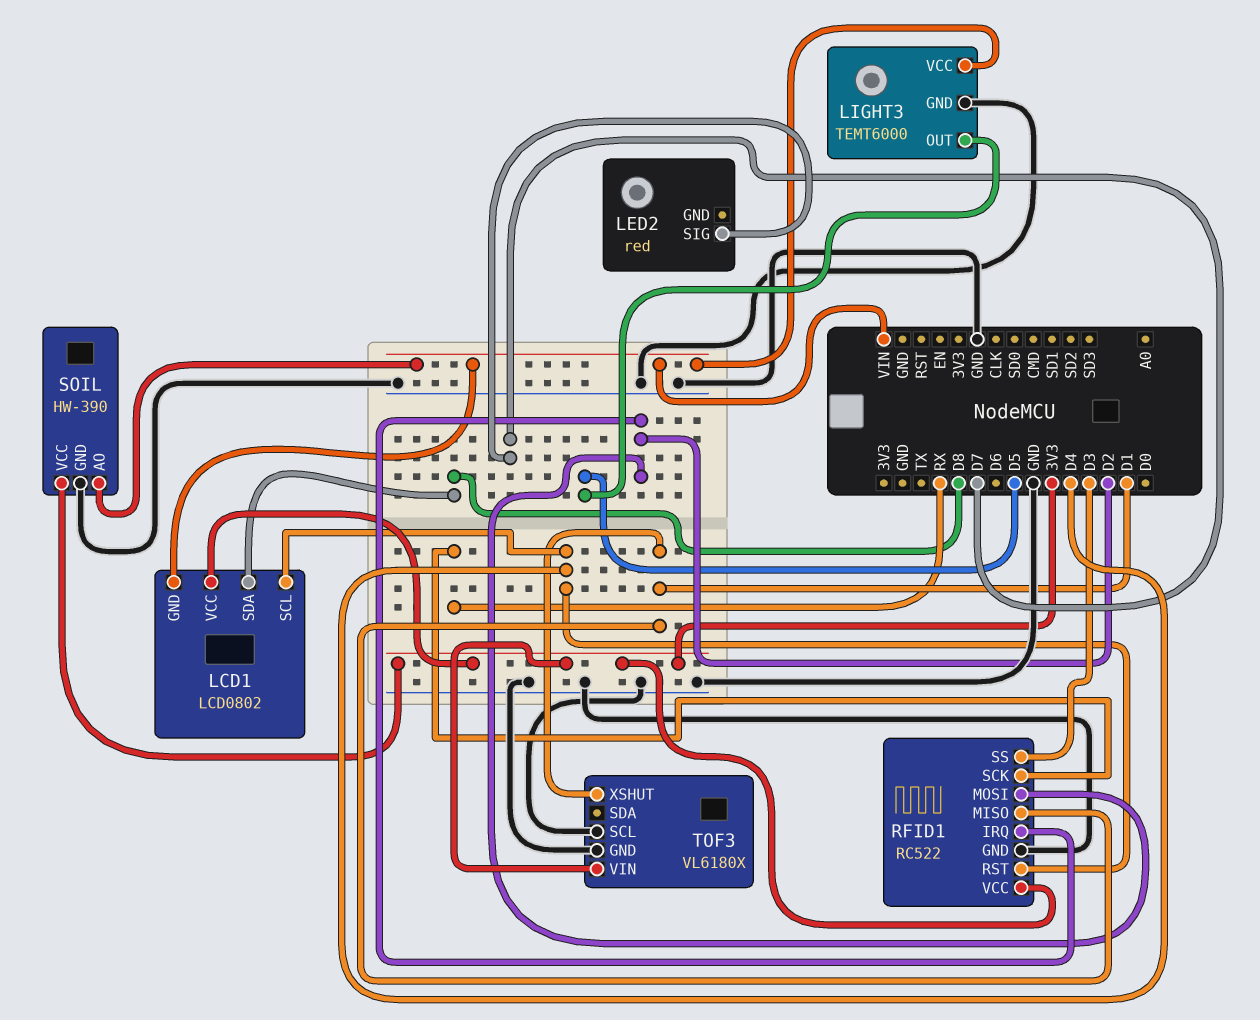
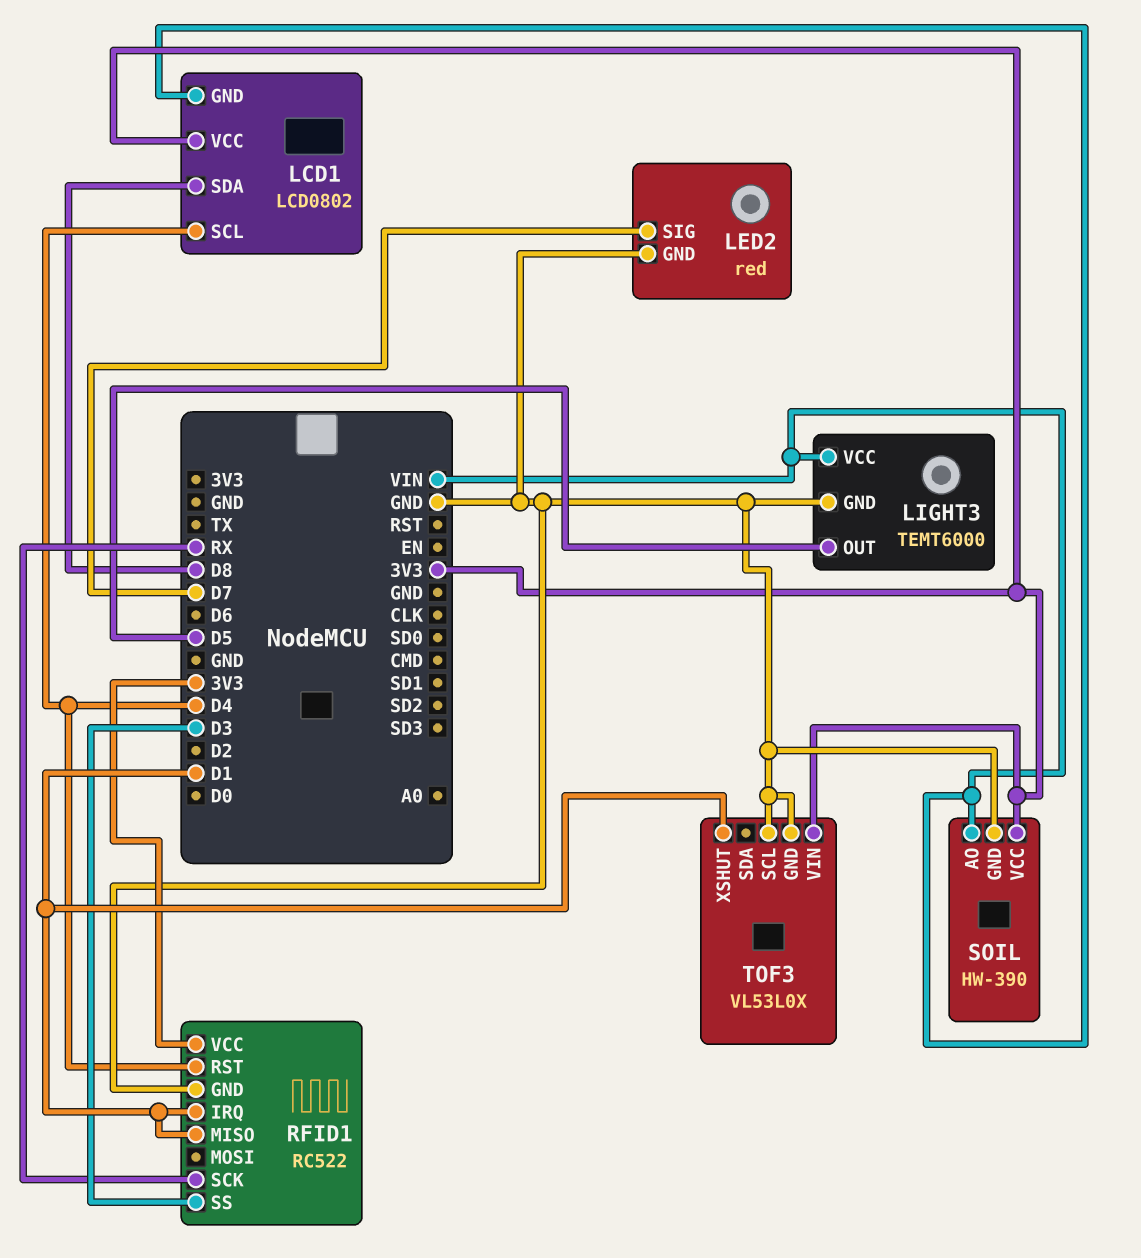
LED2 pin GND: none -> GND
RFID1 pin IRQ: D2 -> D1
RFID1 pin MOSI: D2 -> none
TOF3: VL6180X -> VL53L0X

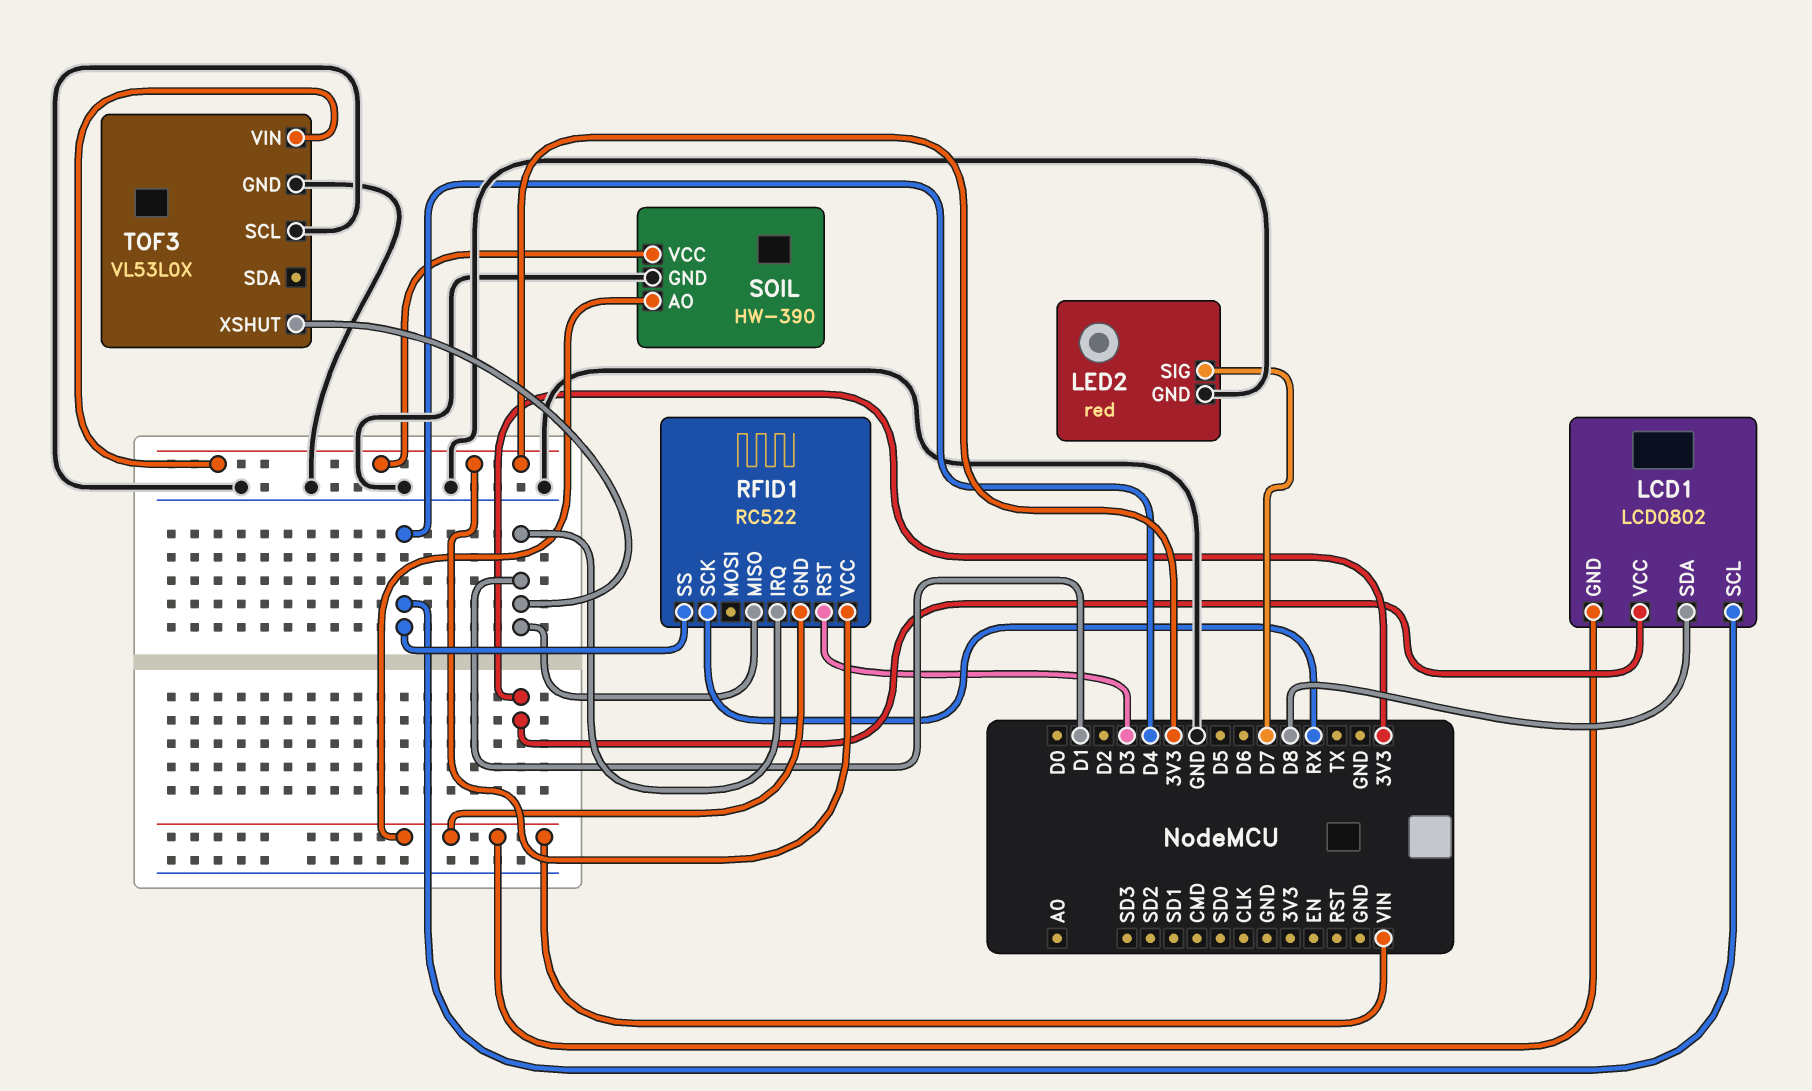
LIGHT3: TEMT6000 -> none
LIGHT3 pin GND: GND -> none
LIGHT3 pin OUT: D5 -> none
LIGHT3 pin VCC: VIN -> none
RFID1 pin GND: GND -> VIN
RFID1 pin RST: D4 -> D3
RFID1 pin SS: D3 -> D4

